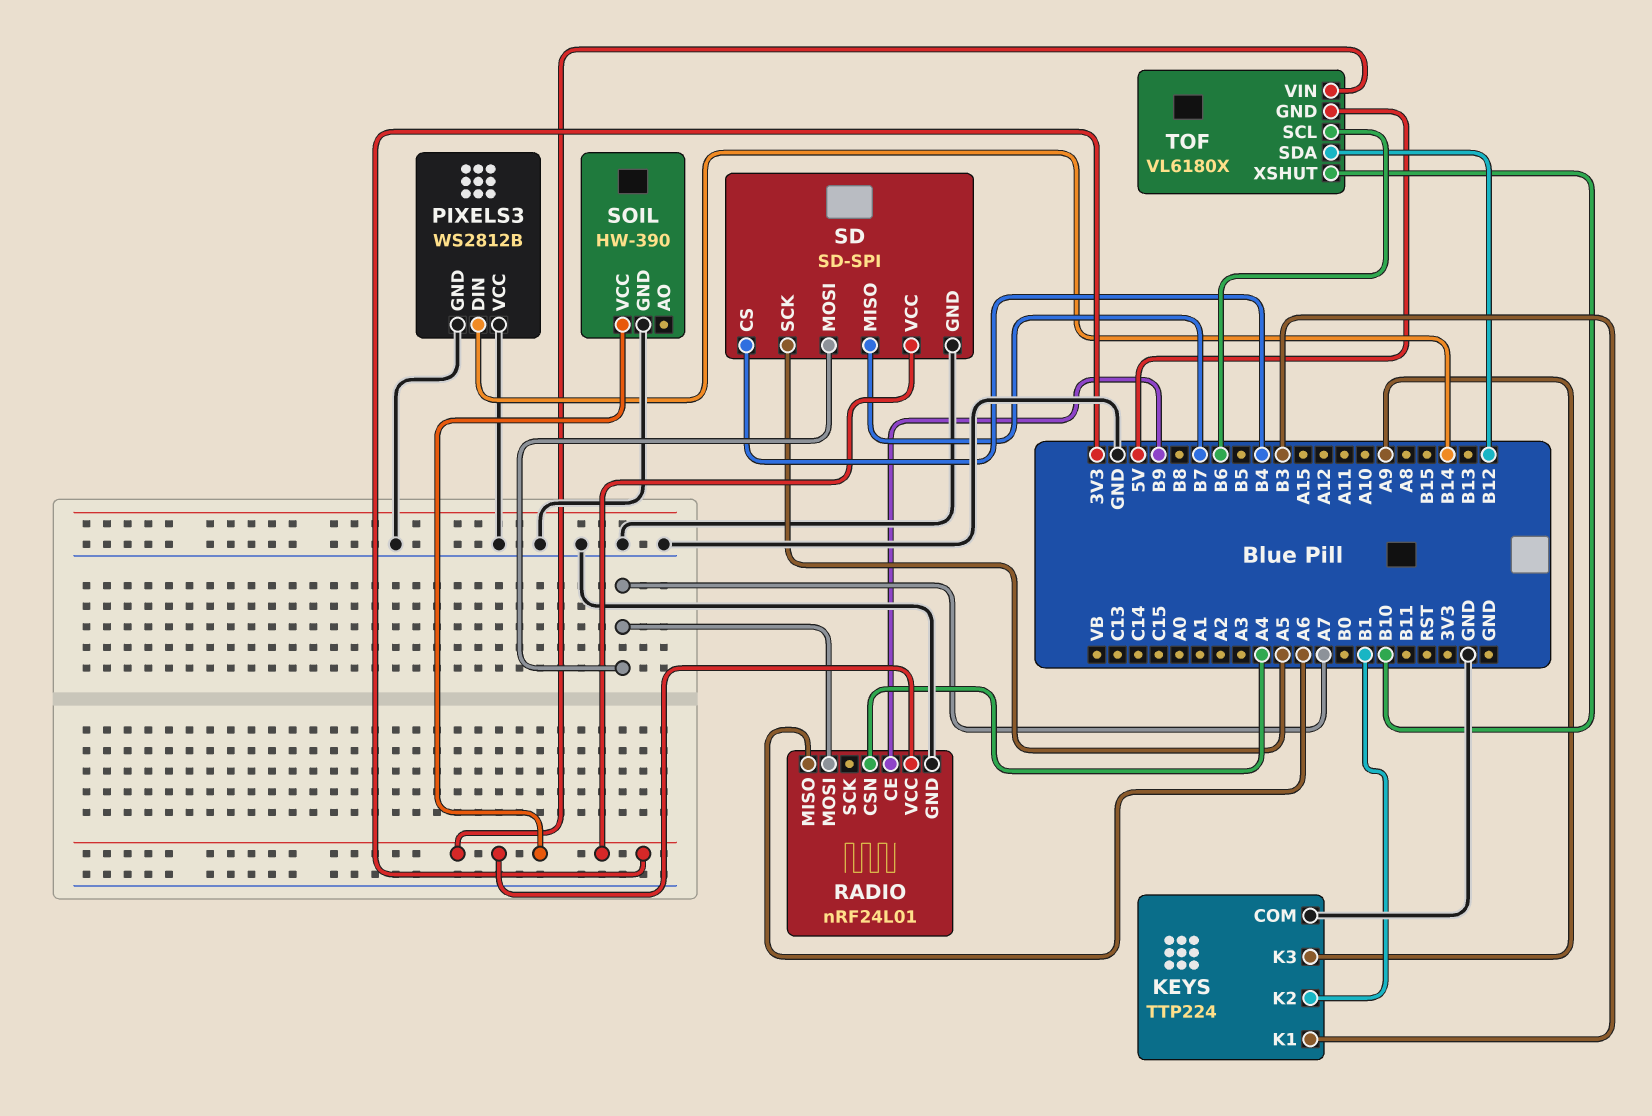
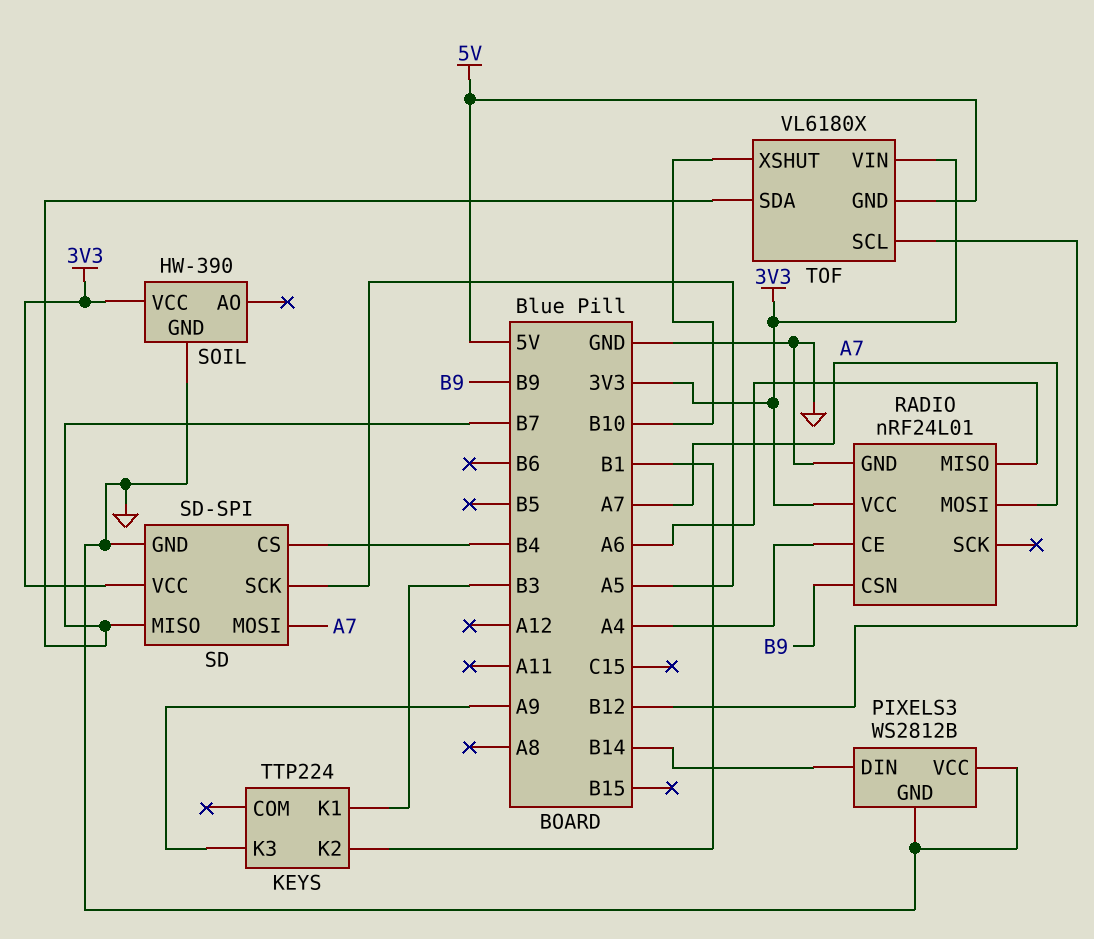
KEYS pin COM: GND -> none
RADIO pin CE: B9 -> A4
RADIO pin CSN: A4 -> B9
TOF pin SCL: B6 -> B12
TOF pin SDA: B12 -> B7

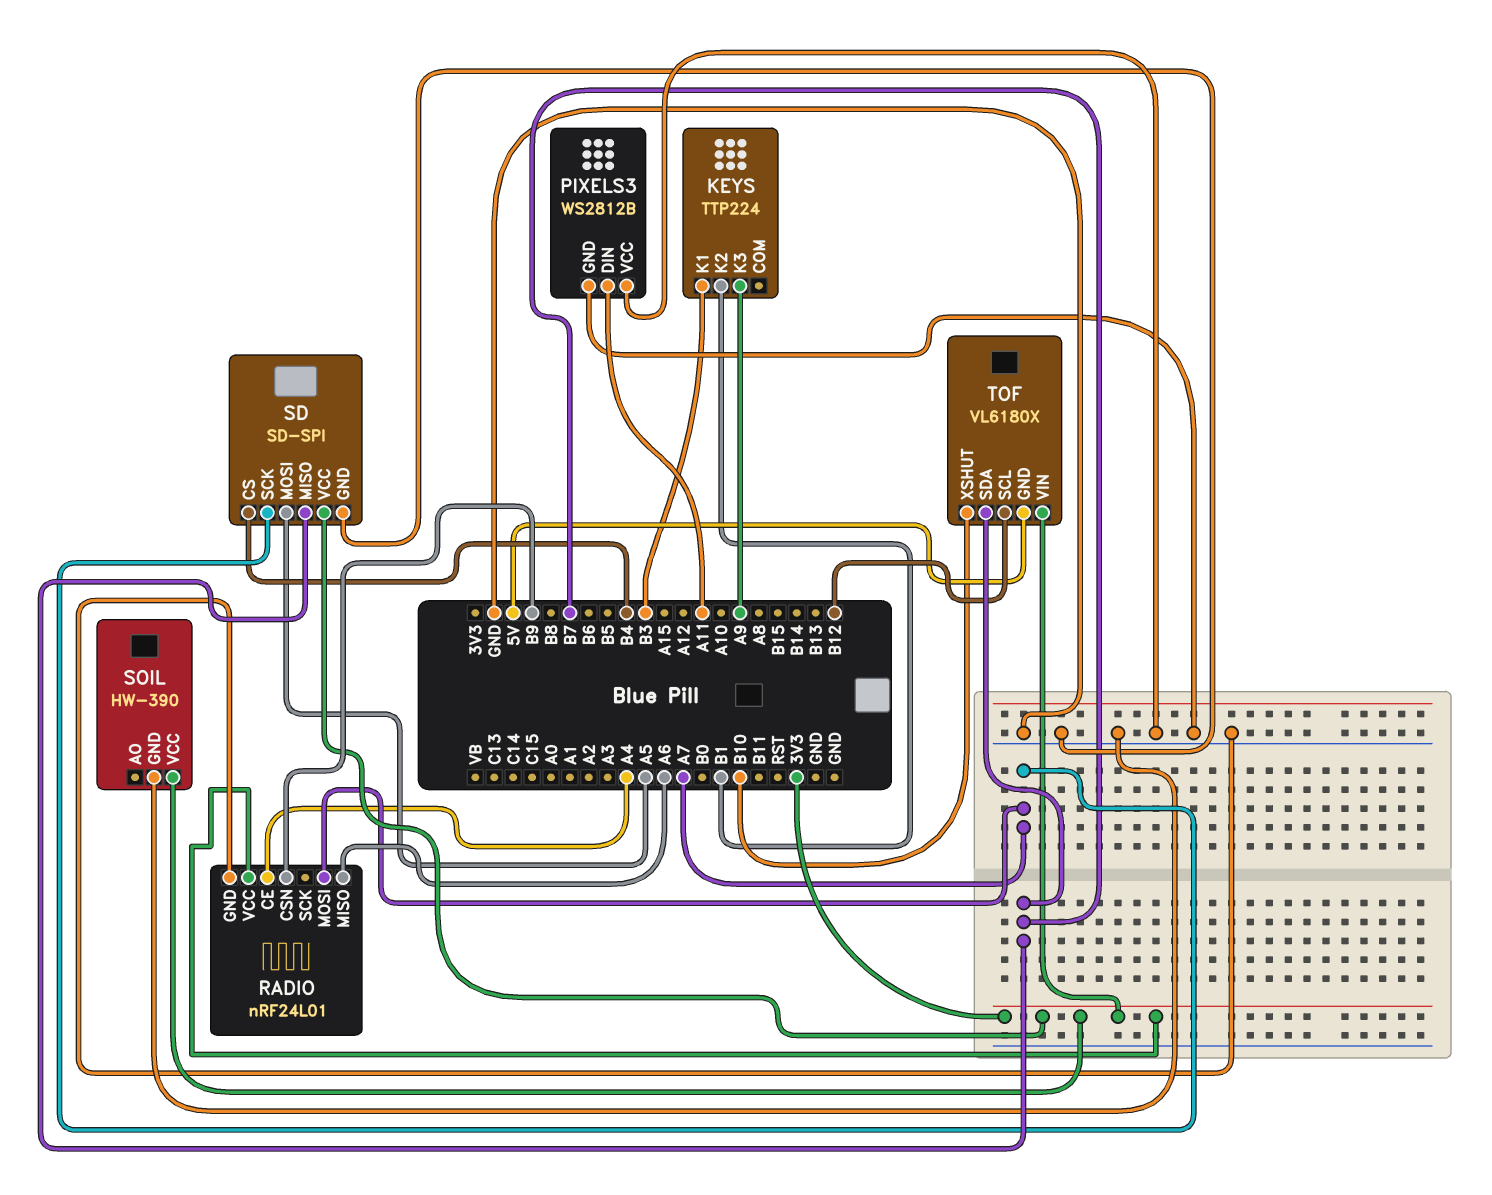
PIXELS3 pin DIN: B14 -> A11
SD pin MOSI: A7 -> A5
SD pin SCK: A5 -> A7

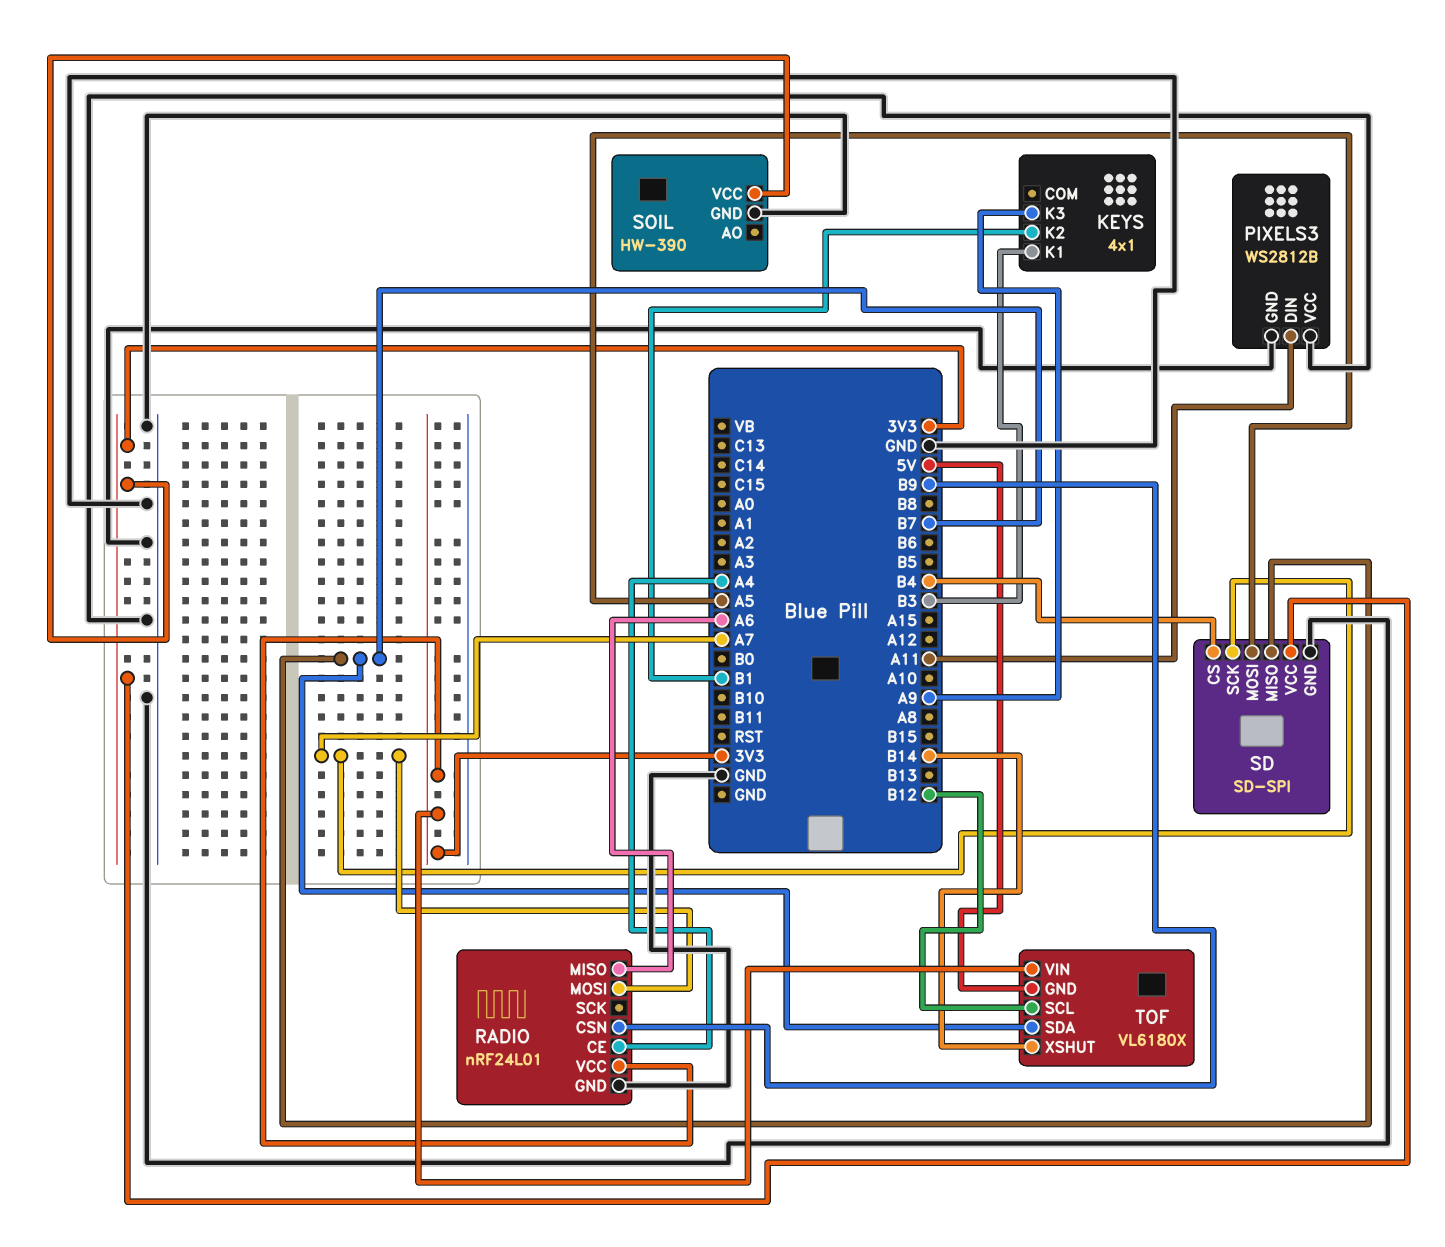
KEYS: TTP224 -> 4x1
TOF pin XSHUT: B10 -> B14

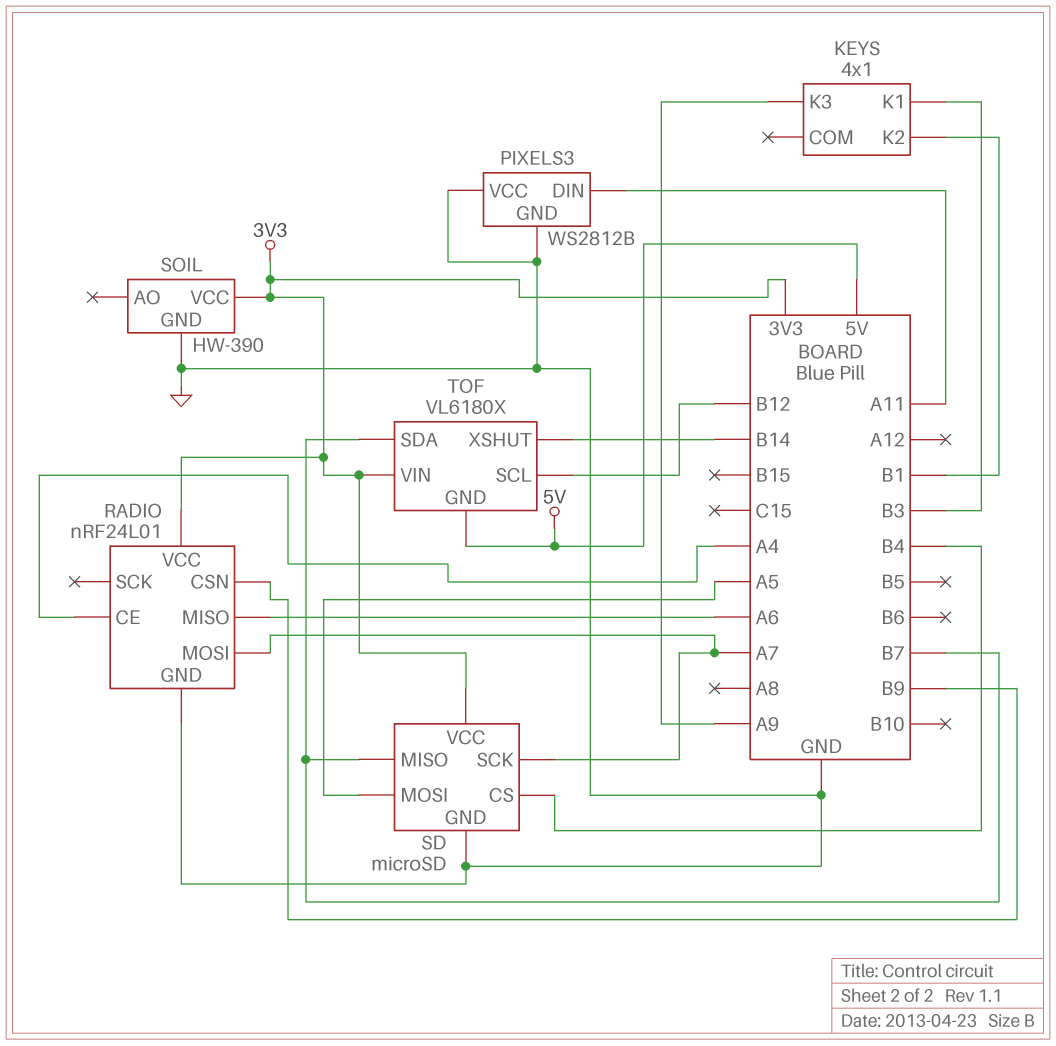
SD: SD-SPI -> microSD

